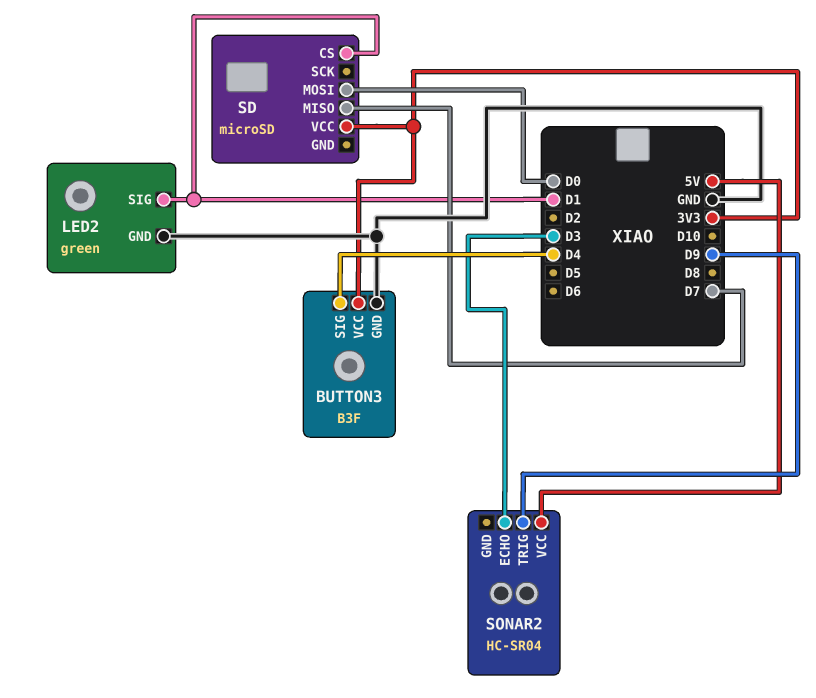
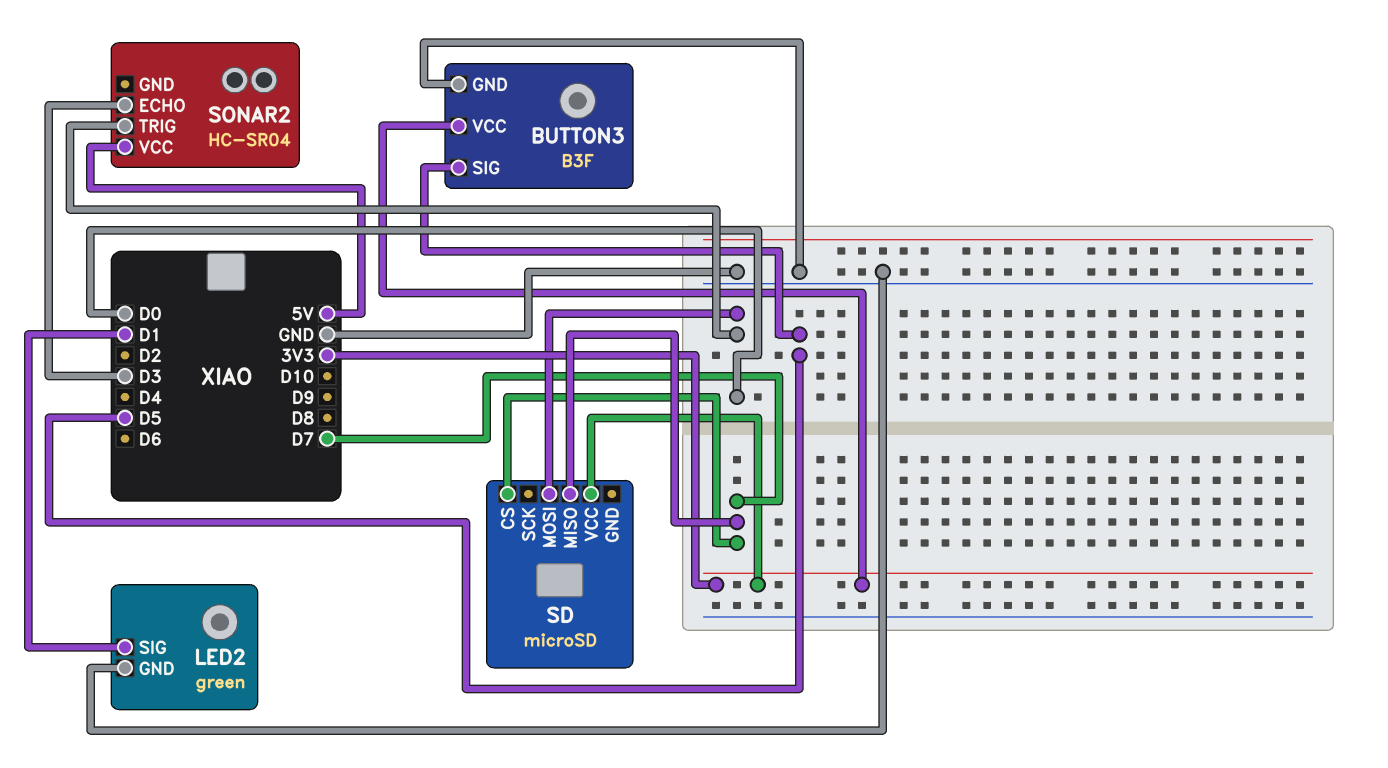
BUTTON3 pin SIG: D4 -> D5
SD pin CS: D1 -> D7
SONAR2 pin TRIG: D9 -> D0

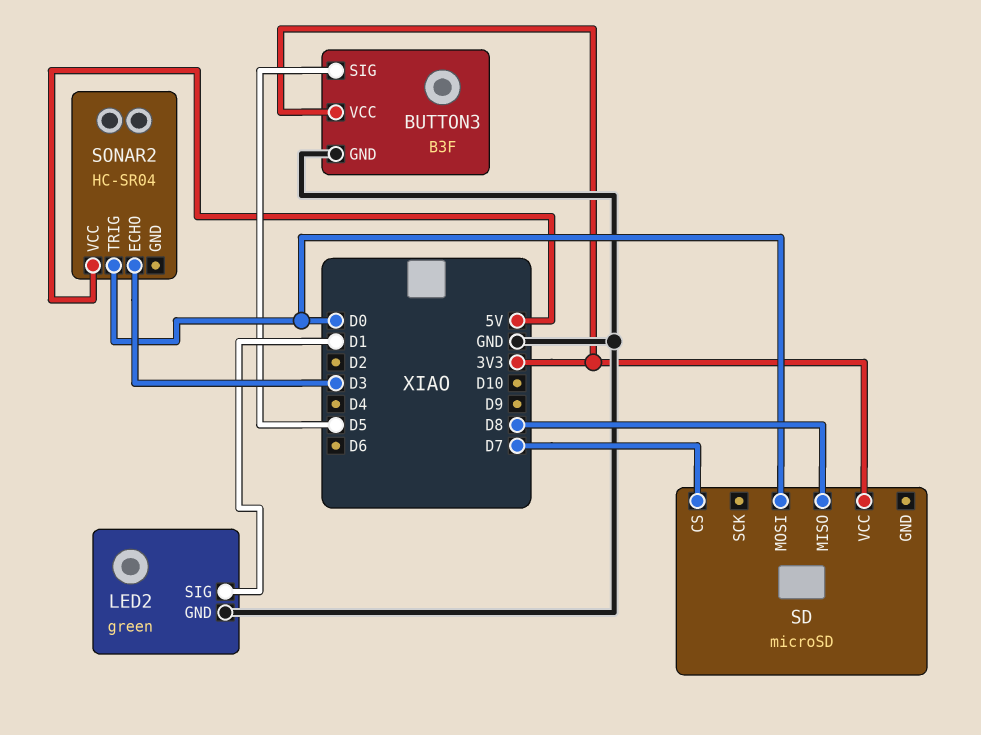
SD pin MISO: D7 -> D8

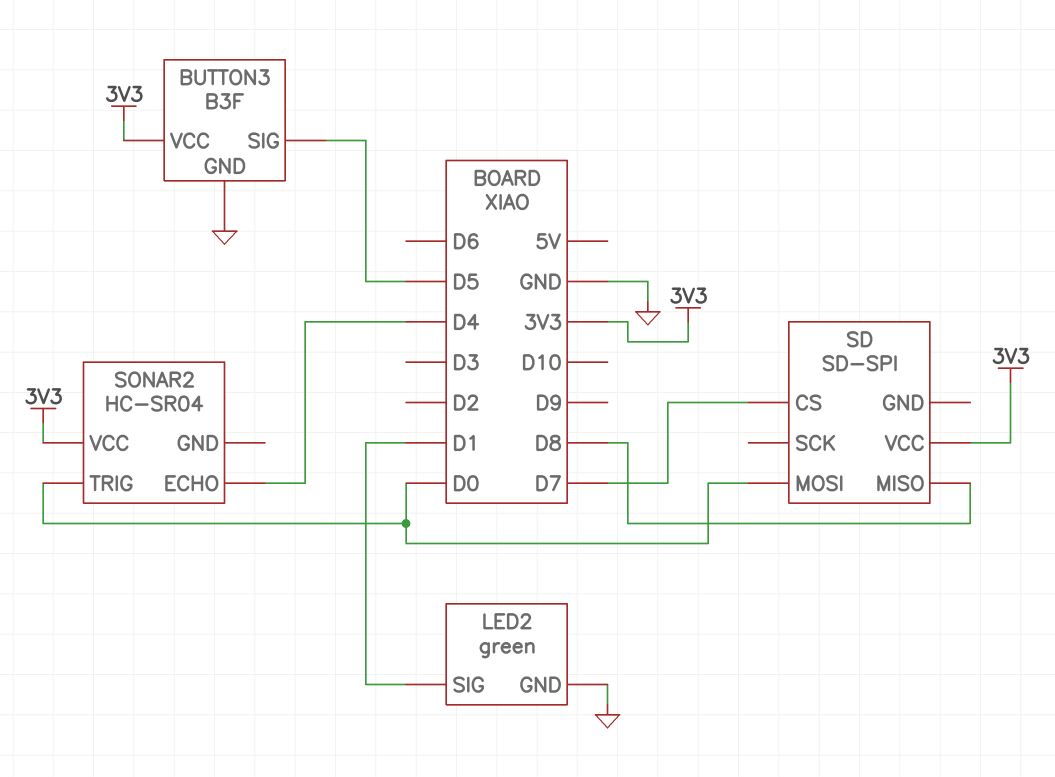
SD: microSD -> SD-SPI
SONAR2 pin ECHO: D3 -> D4
SONAR2 pin VCC: 5V -> 3V3

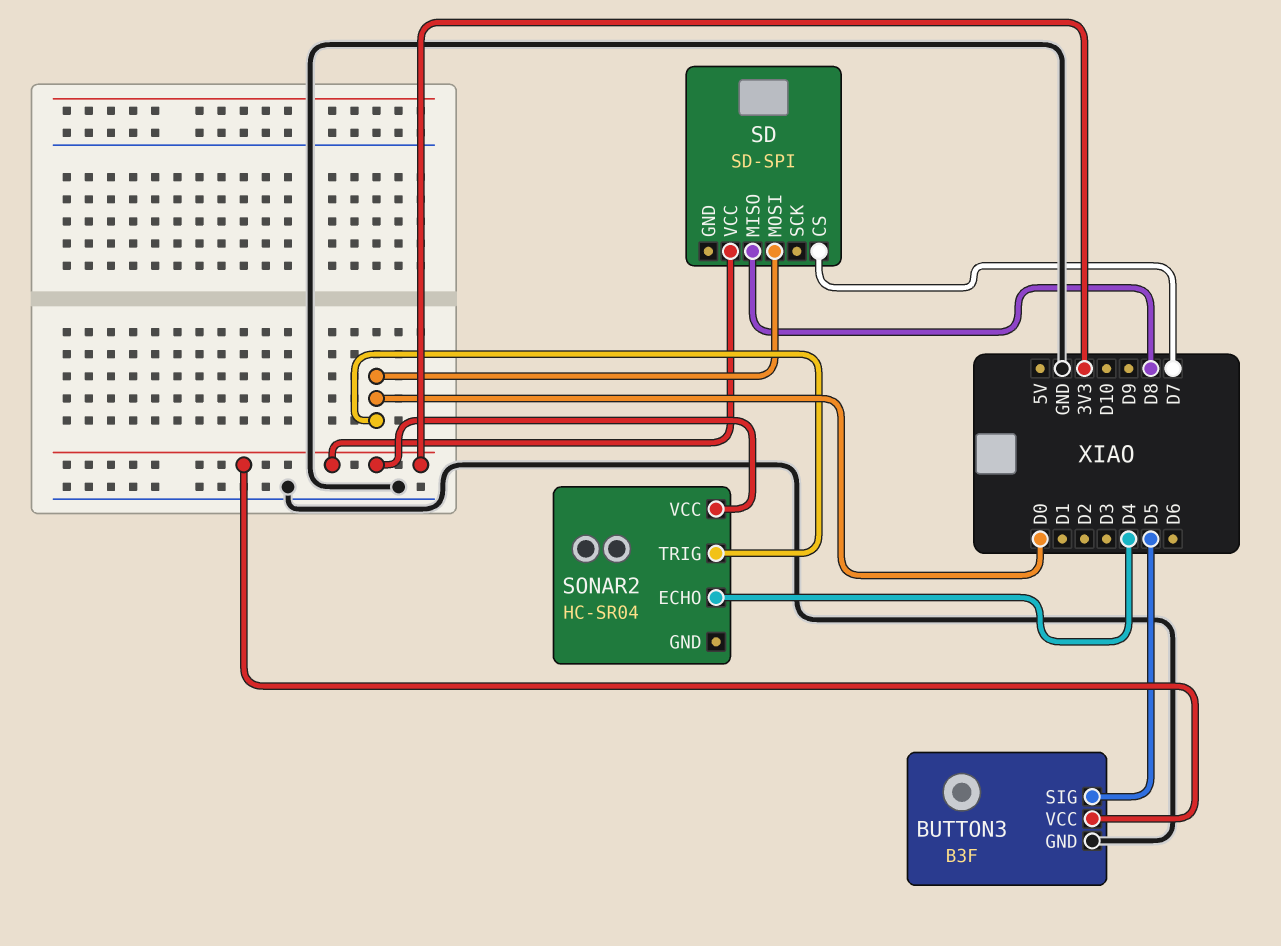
LED2: green -> none
LED2 pin GND: GND -> none
LED2 pin SIG: D1 -> none

